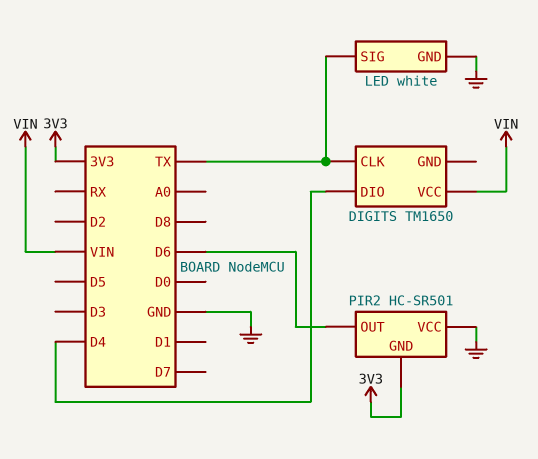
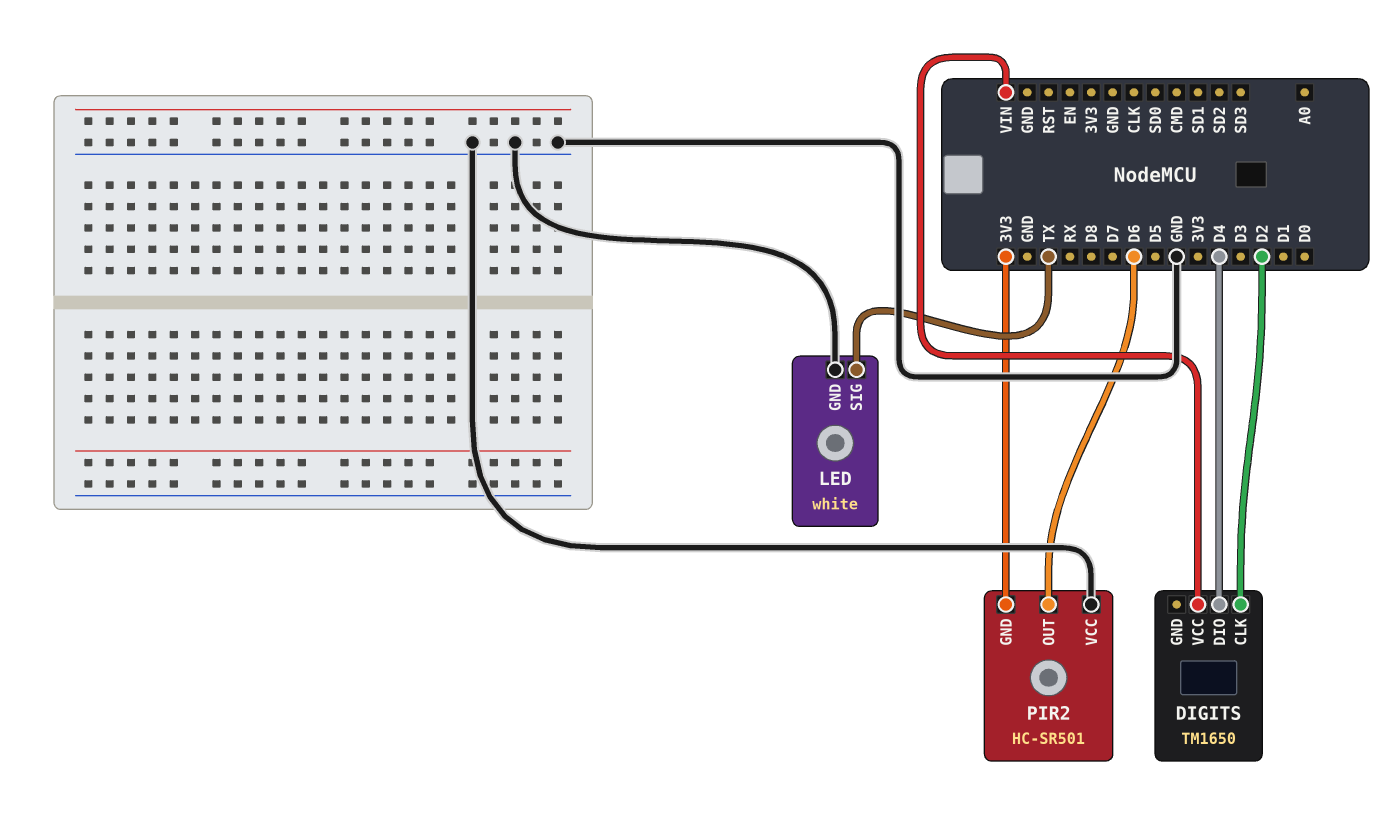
DIGITS pin CLK: TX -> D2

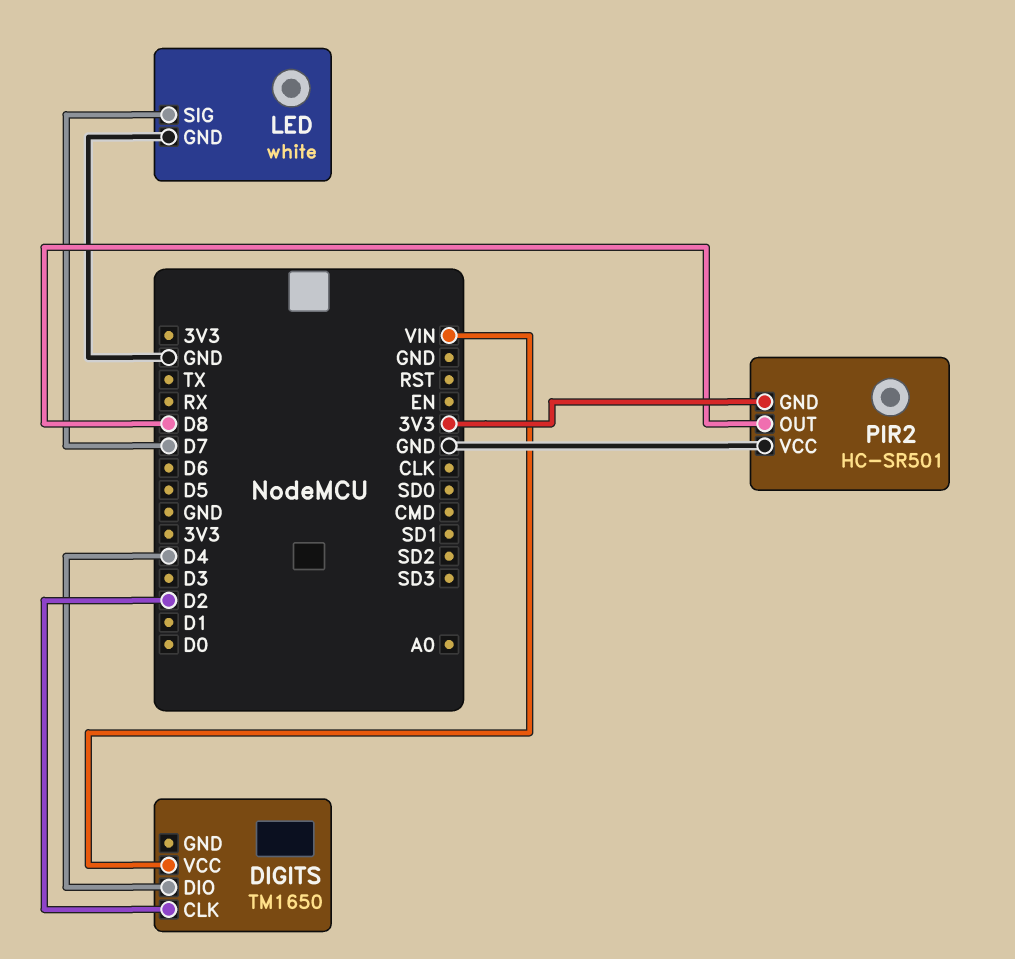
LED pin SIG: TX -> D7
PIR2 pin OUT: D6 -> D8

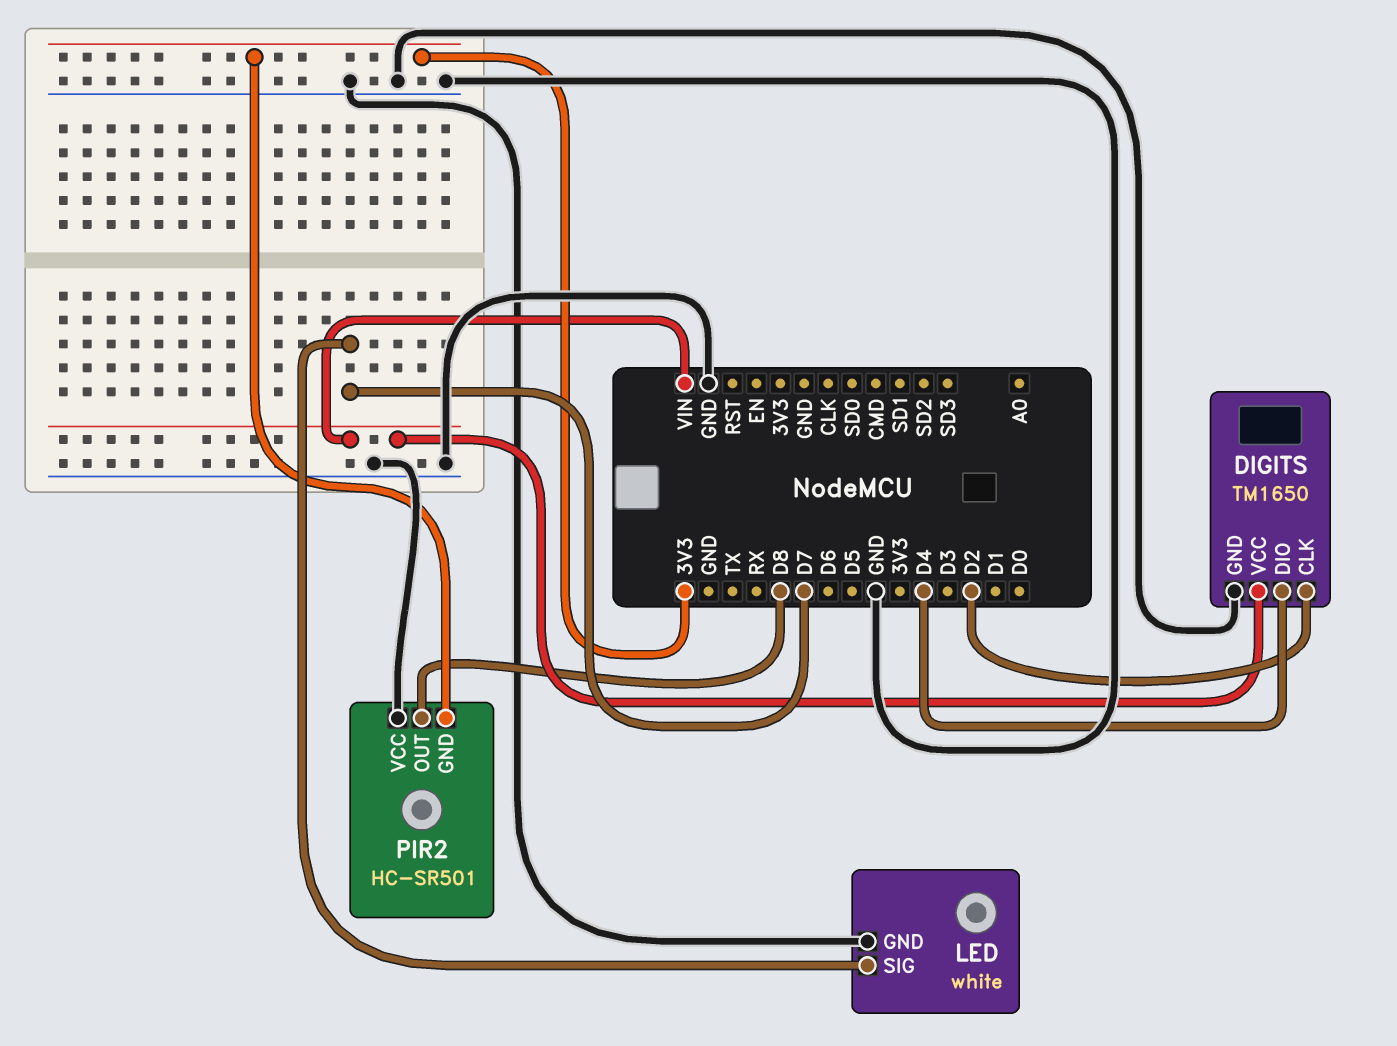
DIGITS pin GND: none -> GND

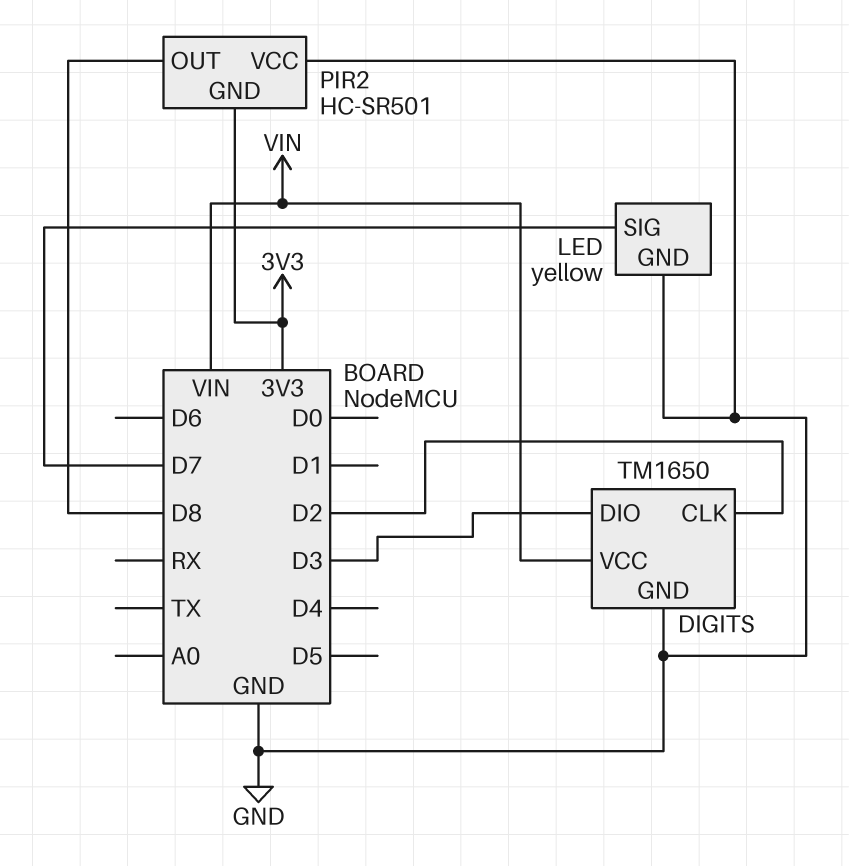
DIGITS pin DIO: D4 -> D3
LED: white -> yellow

